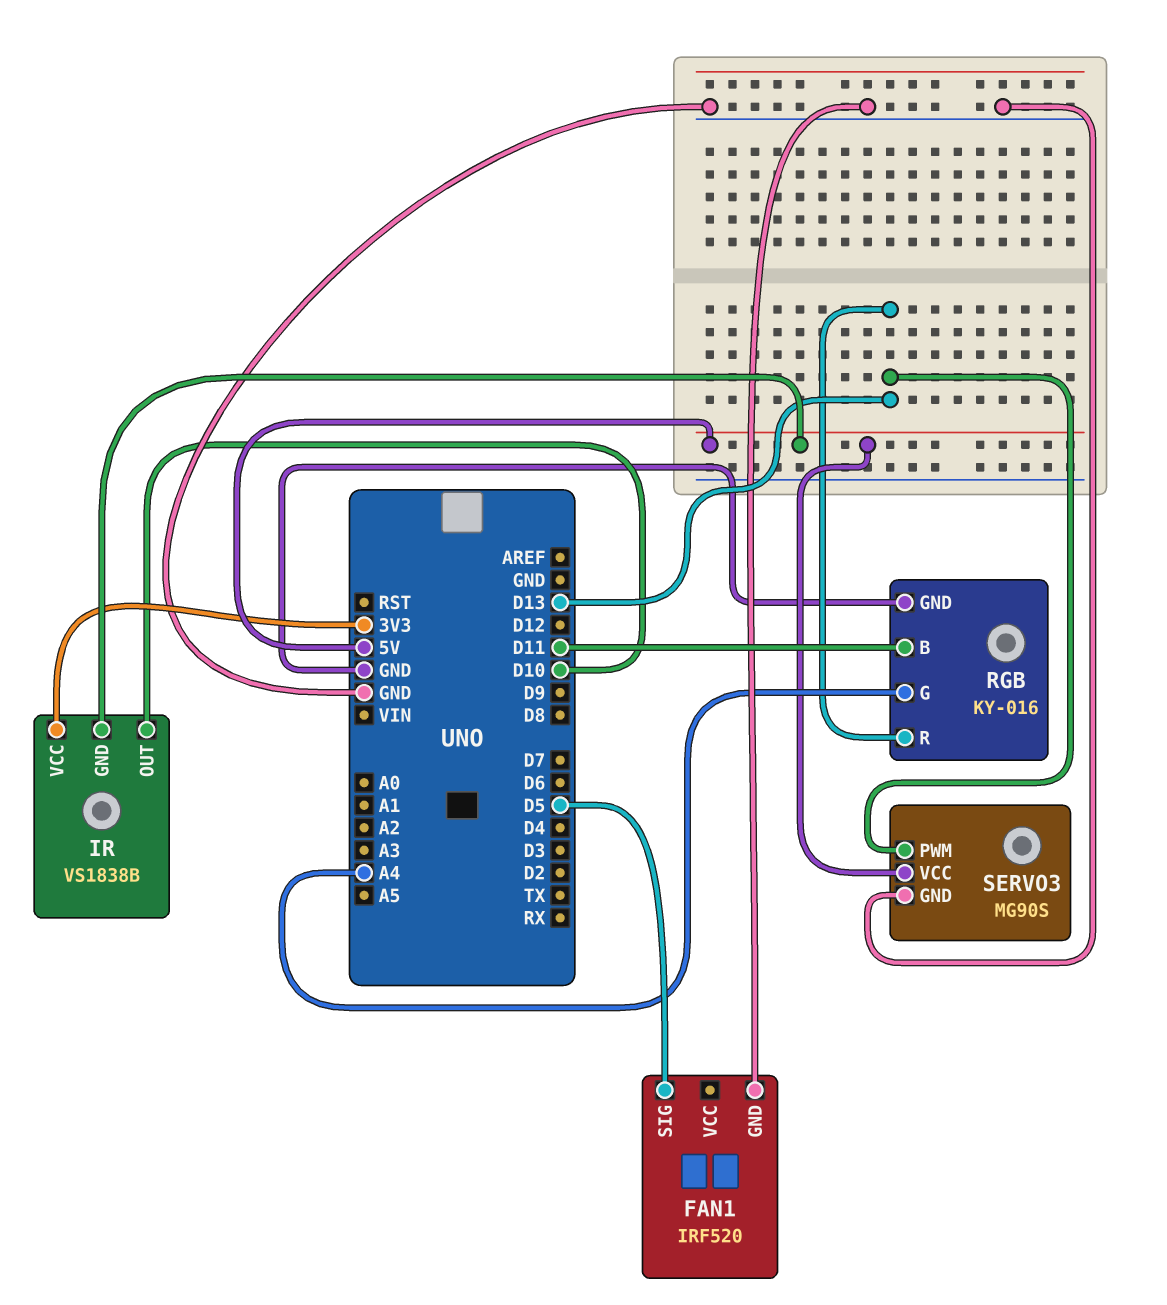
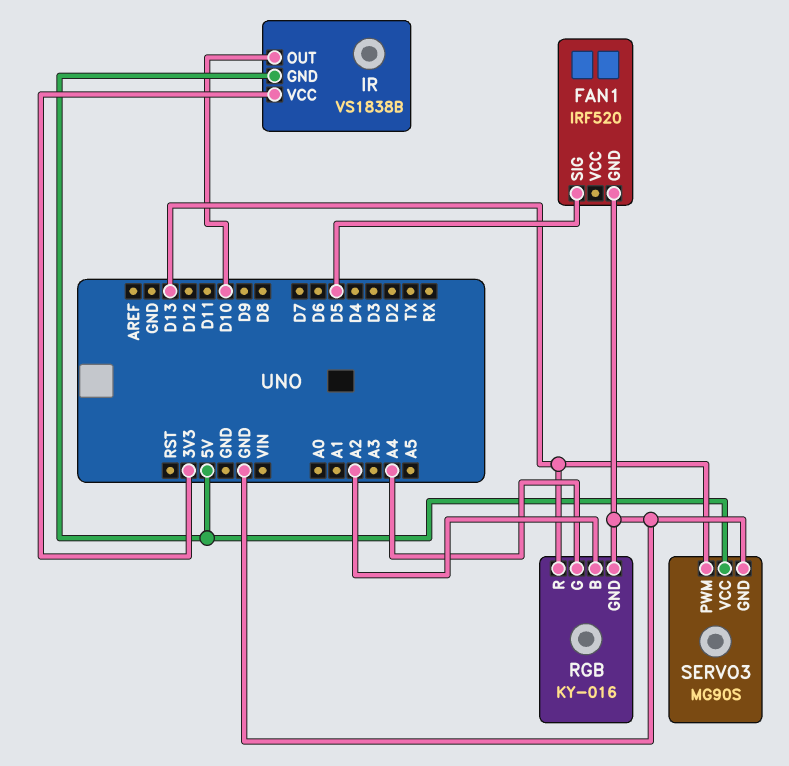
RGB pin B: D11 -> A2

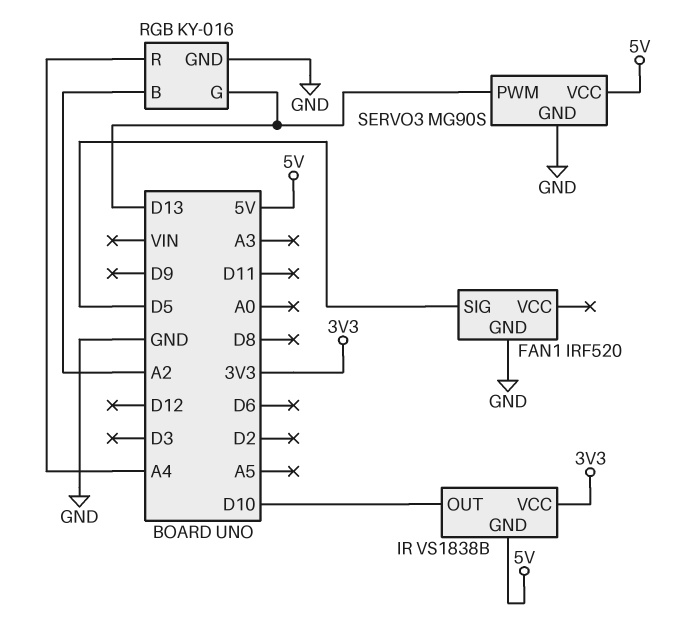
RGB pin G: A4 -> D13
RGB pin R: D13 -> A4

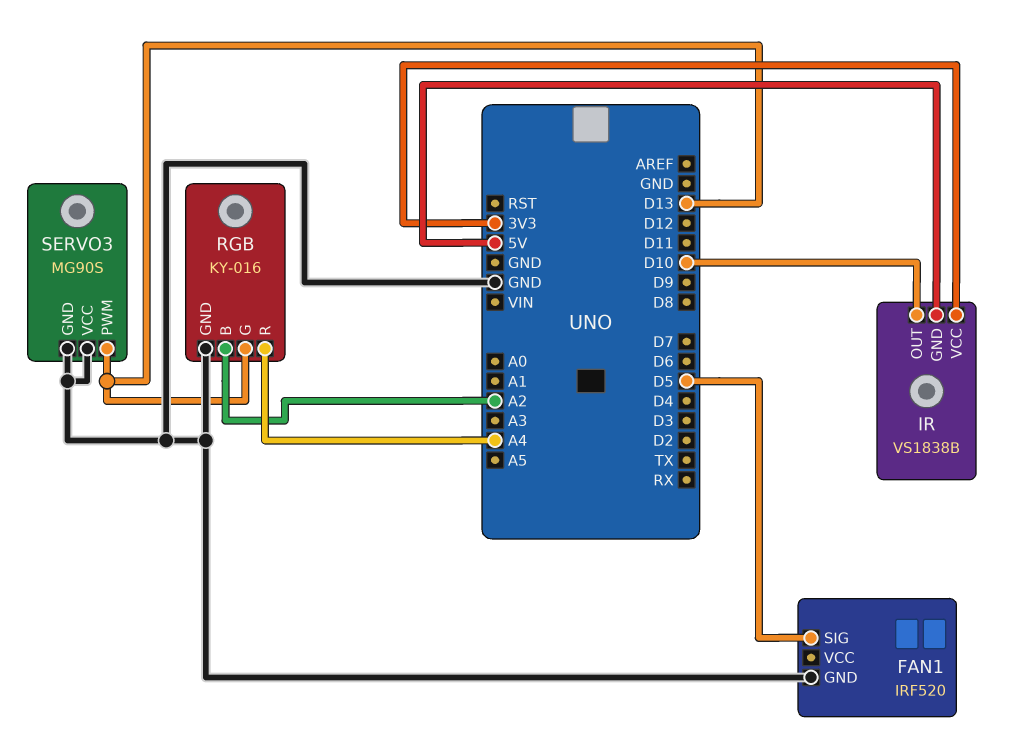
SERVO3 pin VCC: 5V -> GND

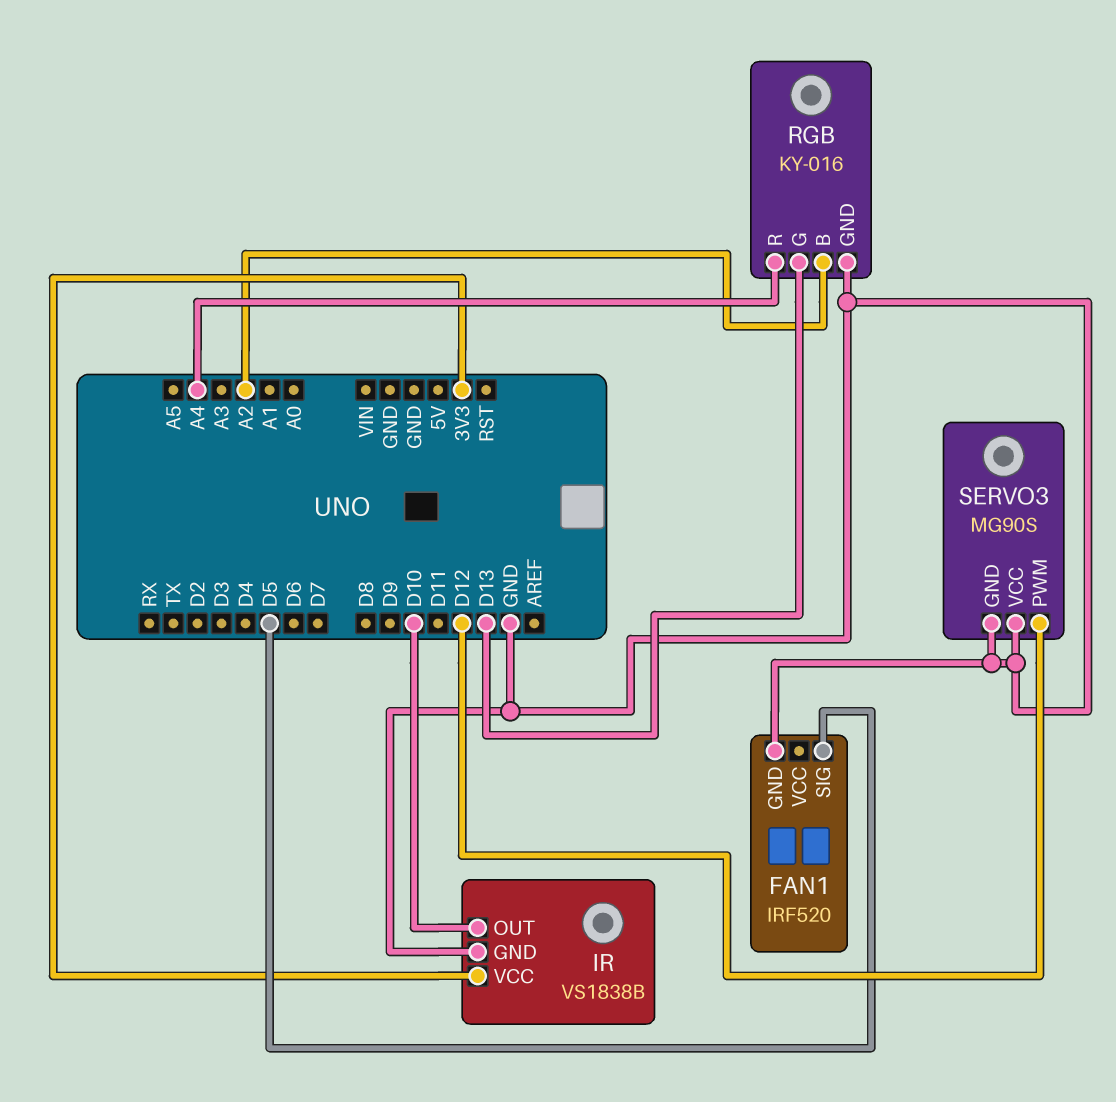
IR pin GND: 5V -> GND
SERVO3 pin PWM: D13 -> D12

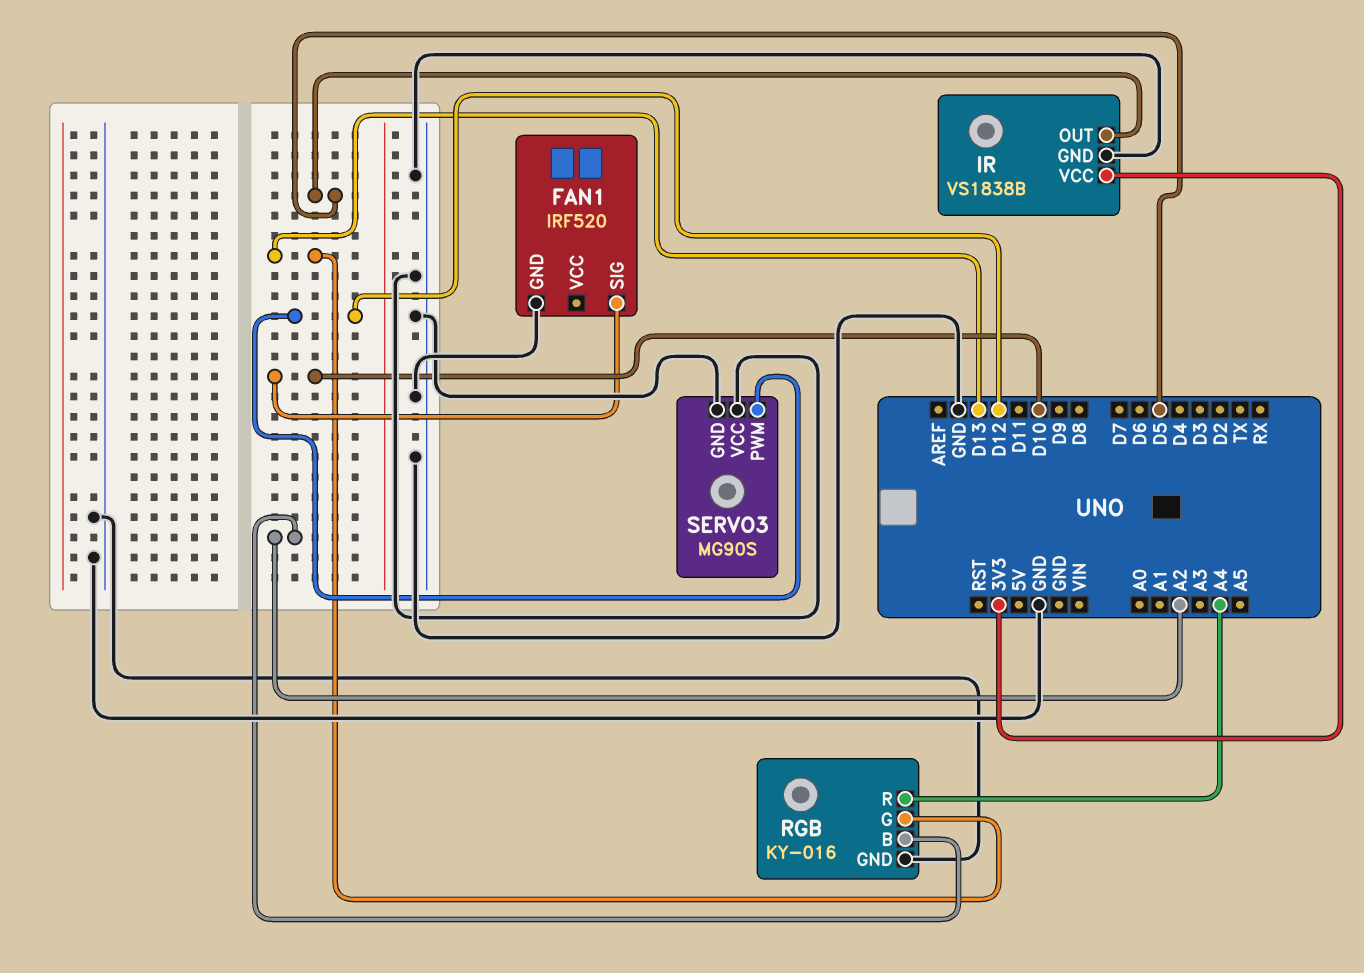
FAN1 pin SIG: D5 -> D10
IR pin OUT: D10 -> D5

